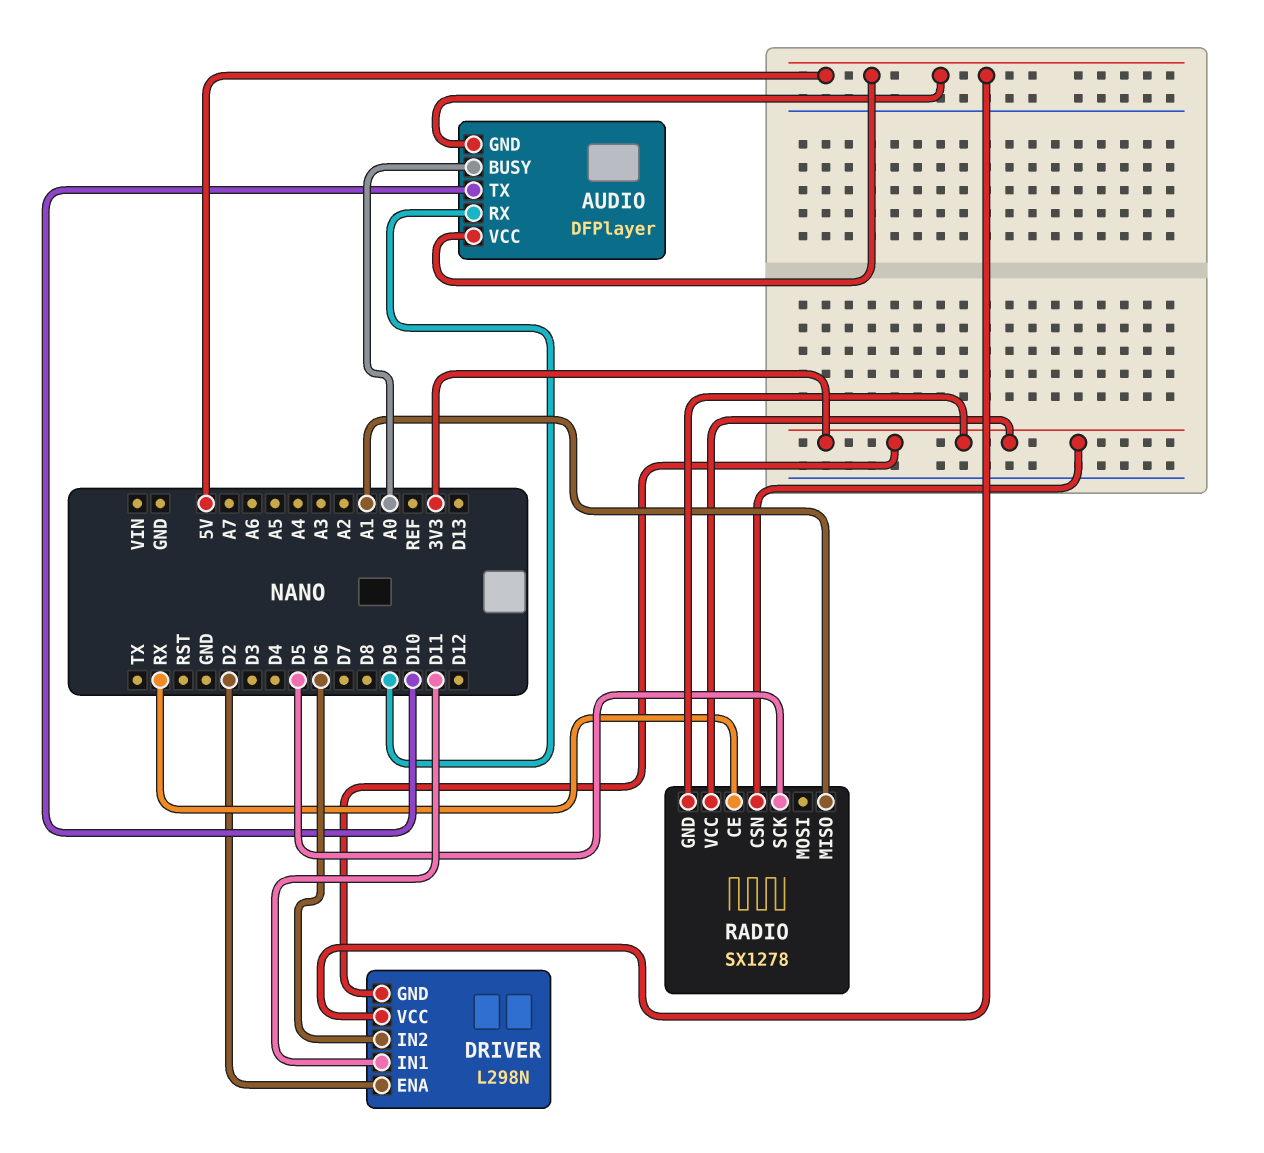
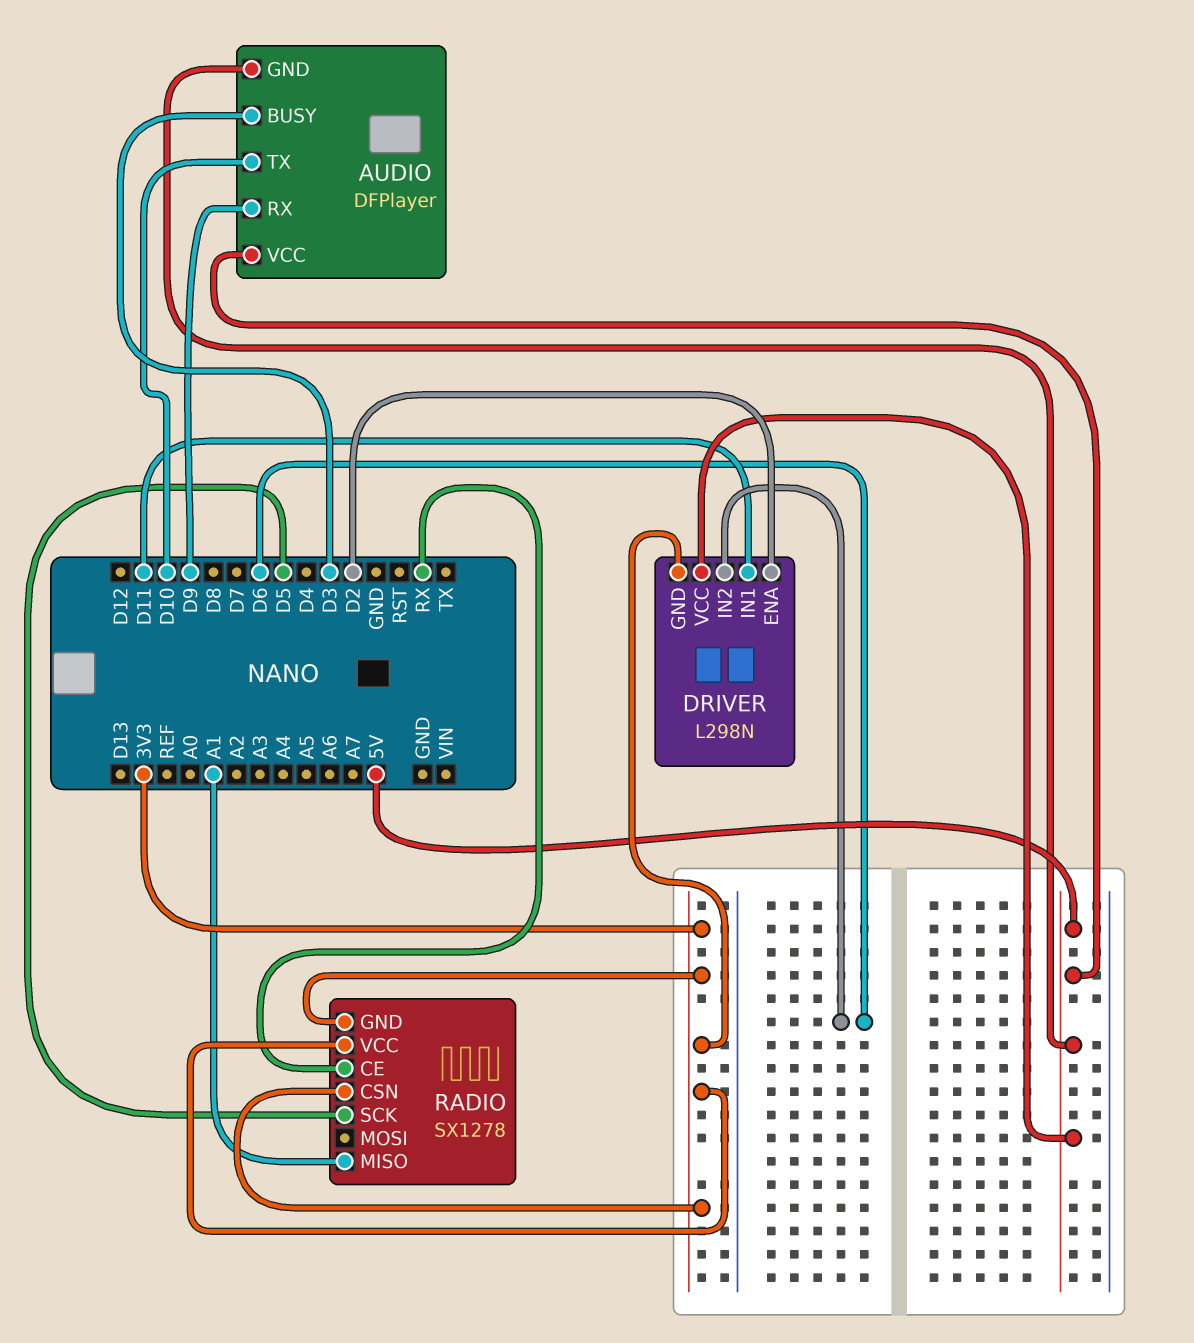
AUDIO pin BUSY: A0 -> D3

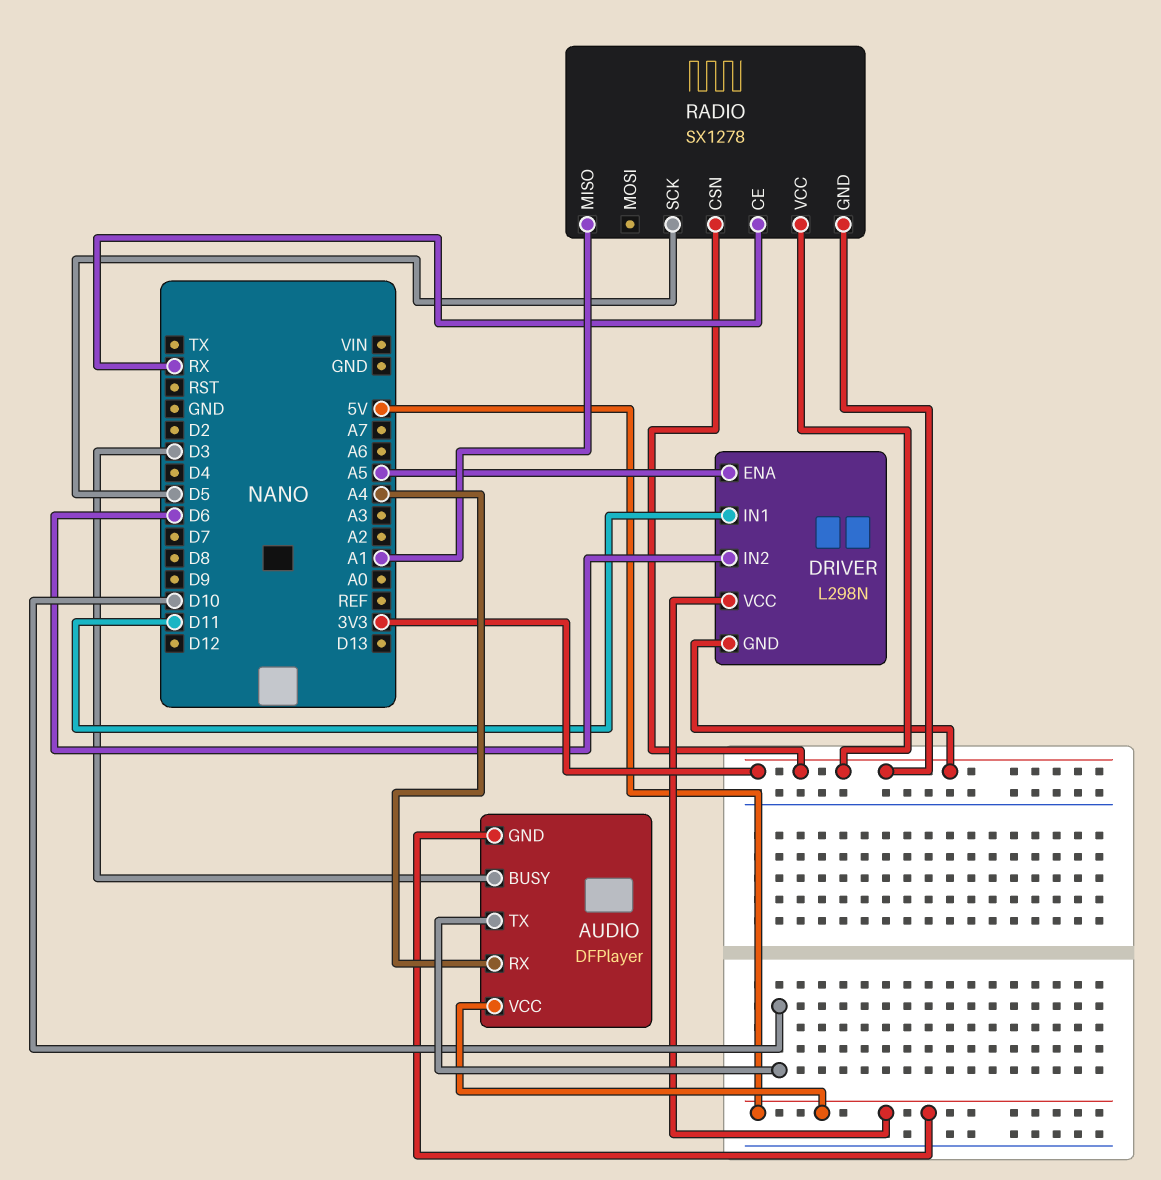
AUDIO pin RX: D9 -> A4
DRIVER pin ENA: D2 -> A5

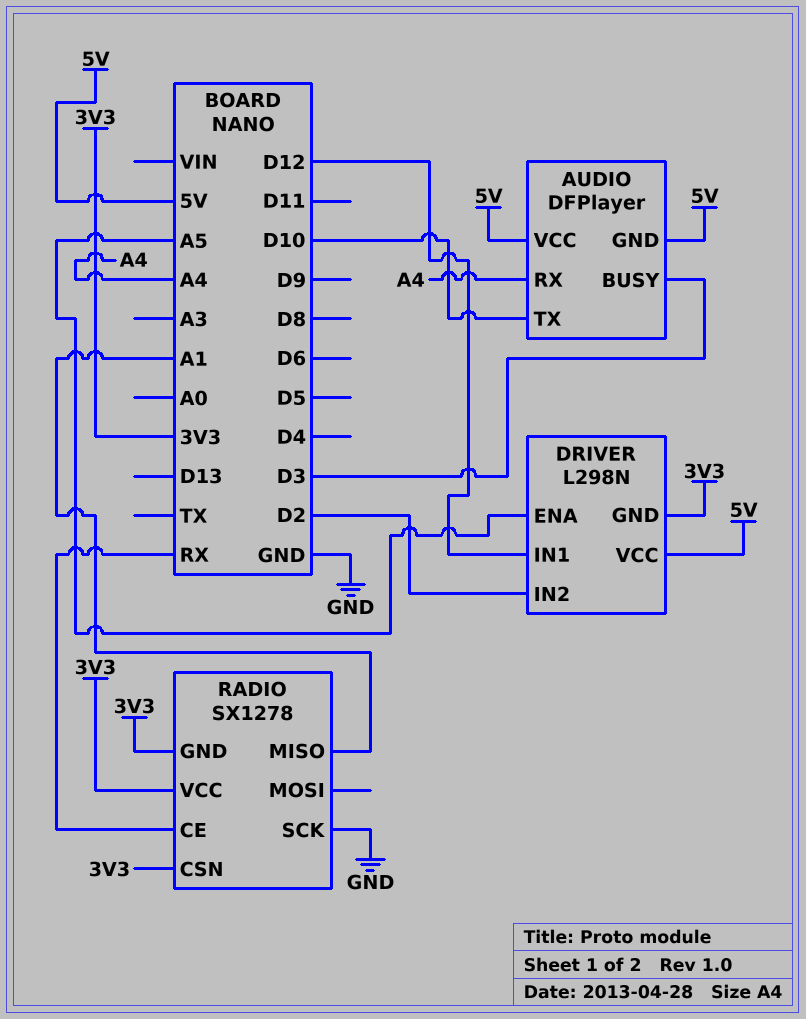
DRIVER pin IN1: D11 -> D12
DRIVER pin IN2: D6 -> D2
RADIO pin SCK: D5 -> GND

